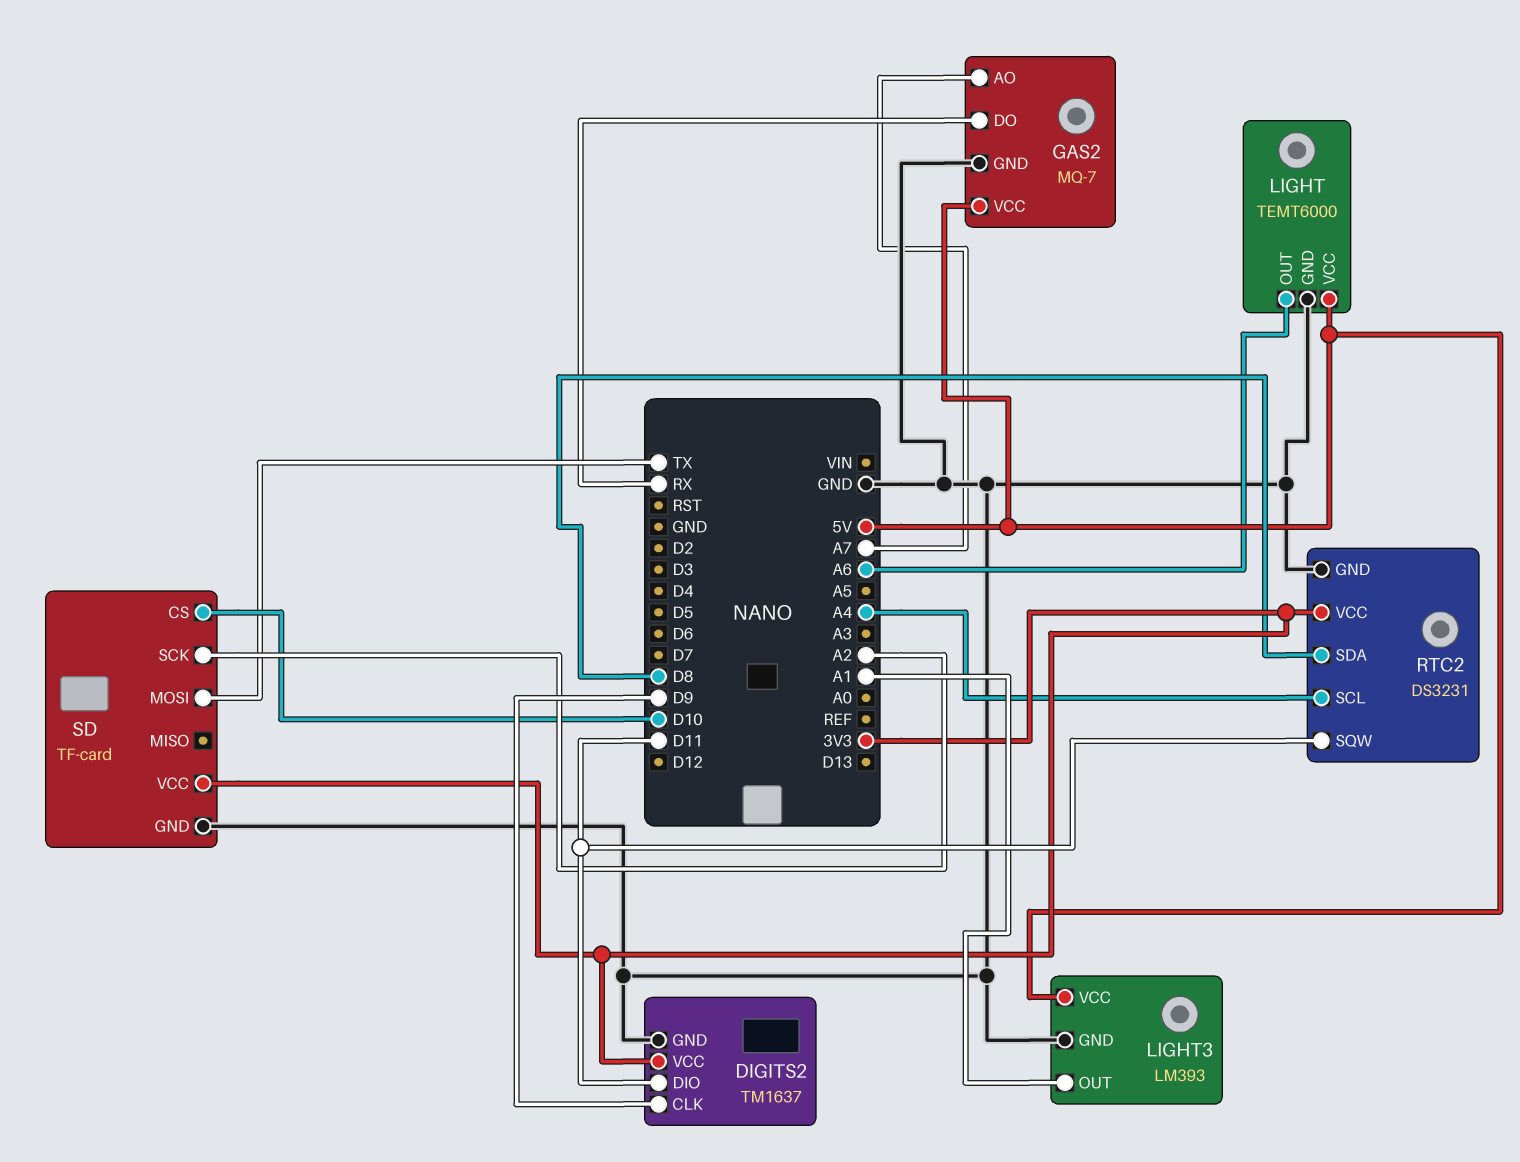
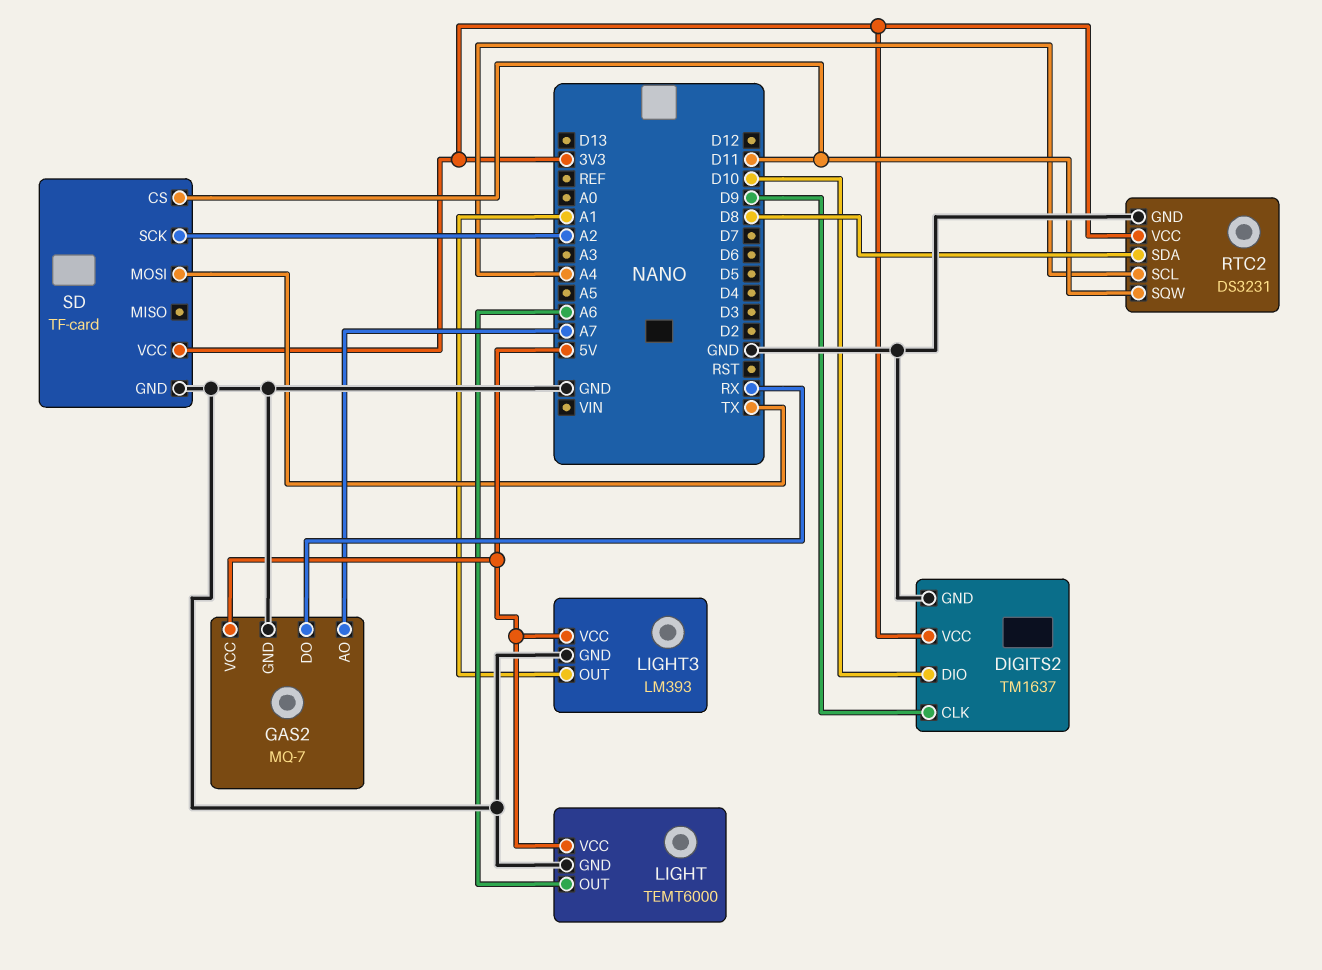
DIGITS2 pin DIO: D11 -> D10
SD pin CS: D10 -> D11

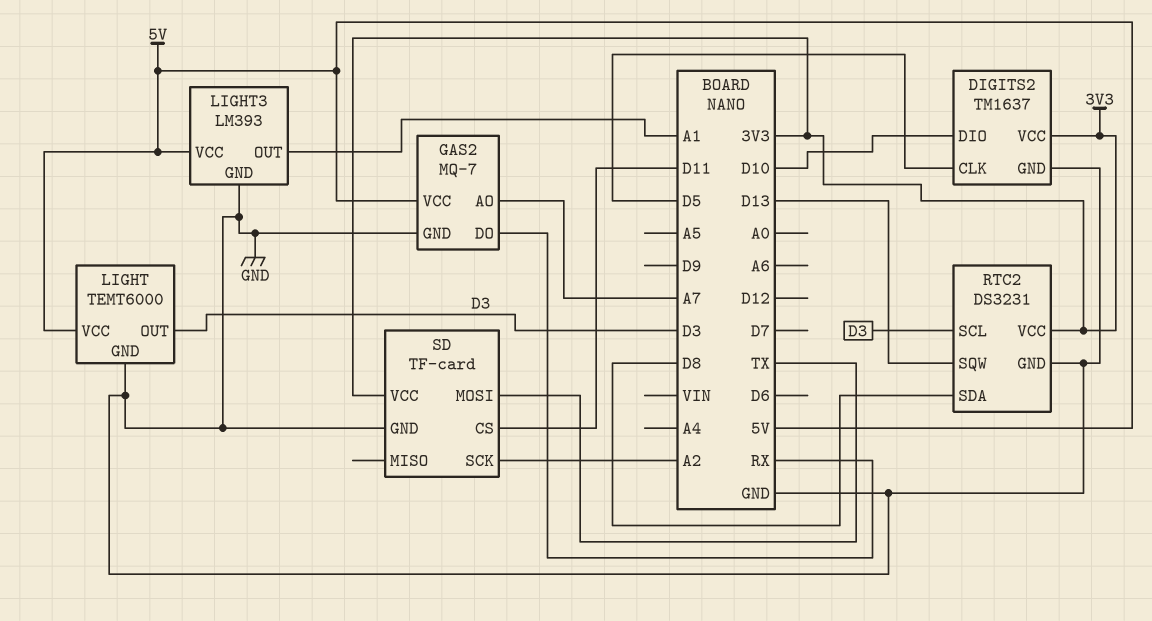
DIGITS2 pin CLK: D9 -> D5
LIGHT pin OUT: A6 -> D3
RTC2 pin SCL: A4 -> D3
RTC2 pin SQW: D11 -> D13

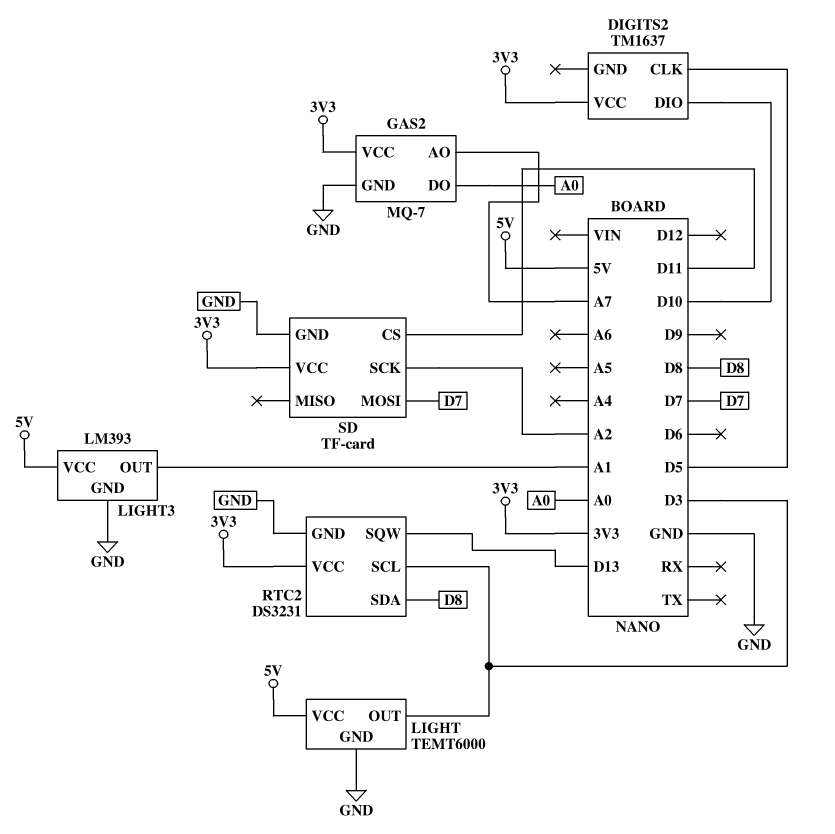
DIGITS2 pin GND: GND -> none
GAS2 pin DO: RX -> A0
GAS2 pin VCC: 5V -> 3V3
SD pin MOSI: TX -> D7

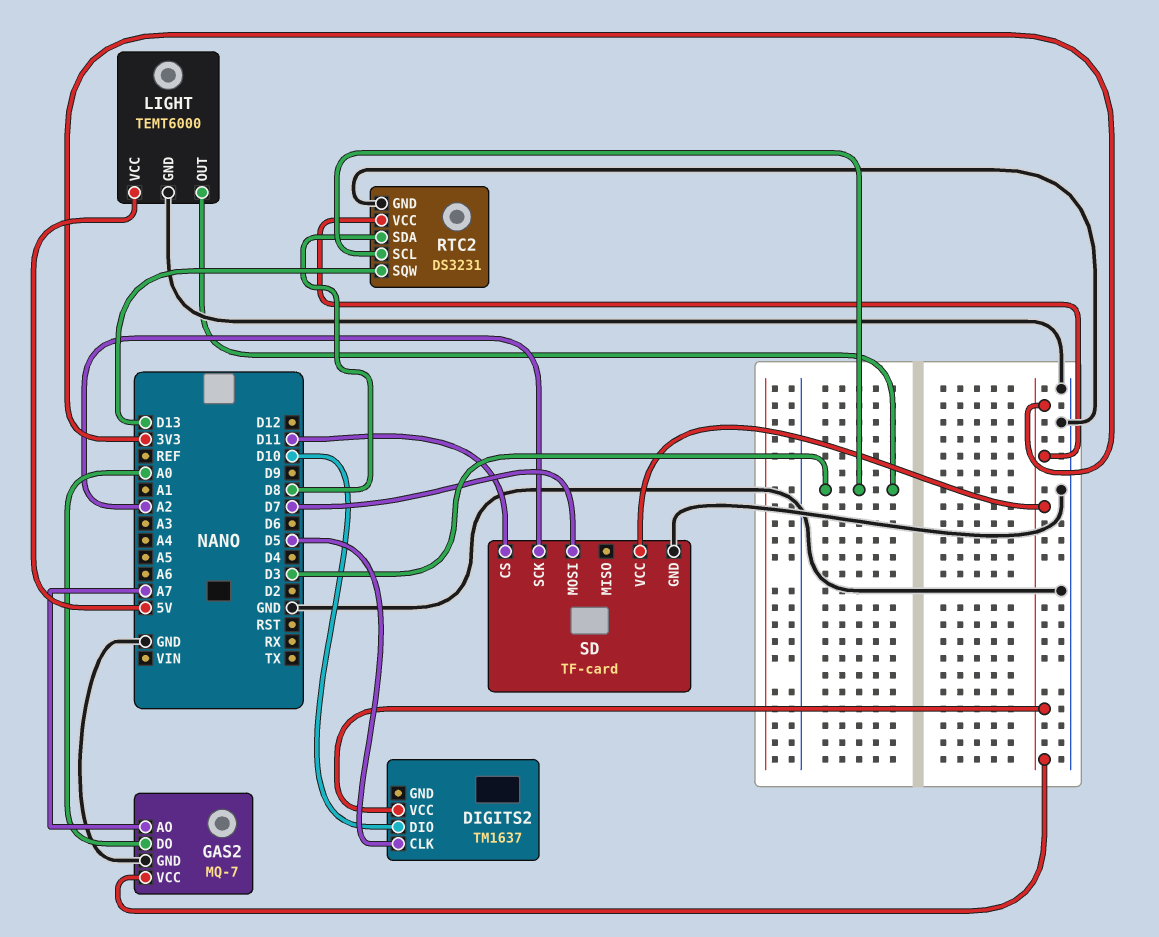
LIGHT3: LM393 -> none
LIGHT3 pin GND: GND -> none
LIGHT3 pin OUT: A1 -> none
LIGHT3 pin VCC: 5V -> none

